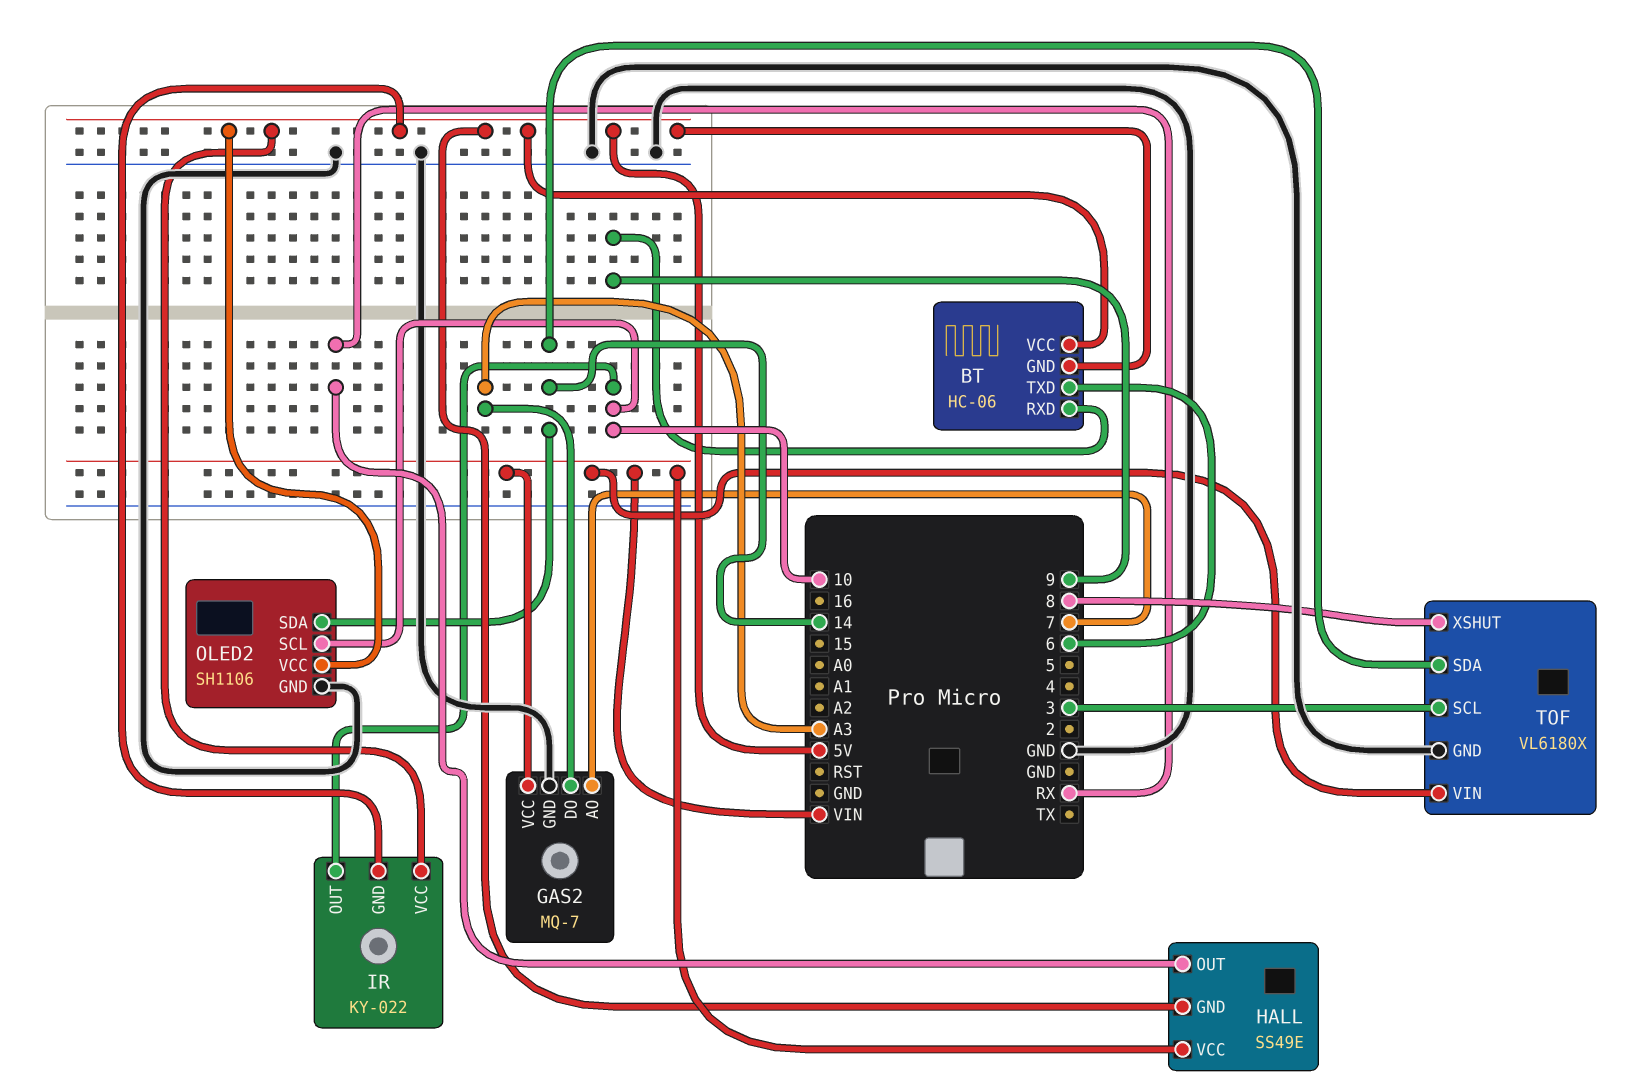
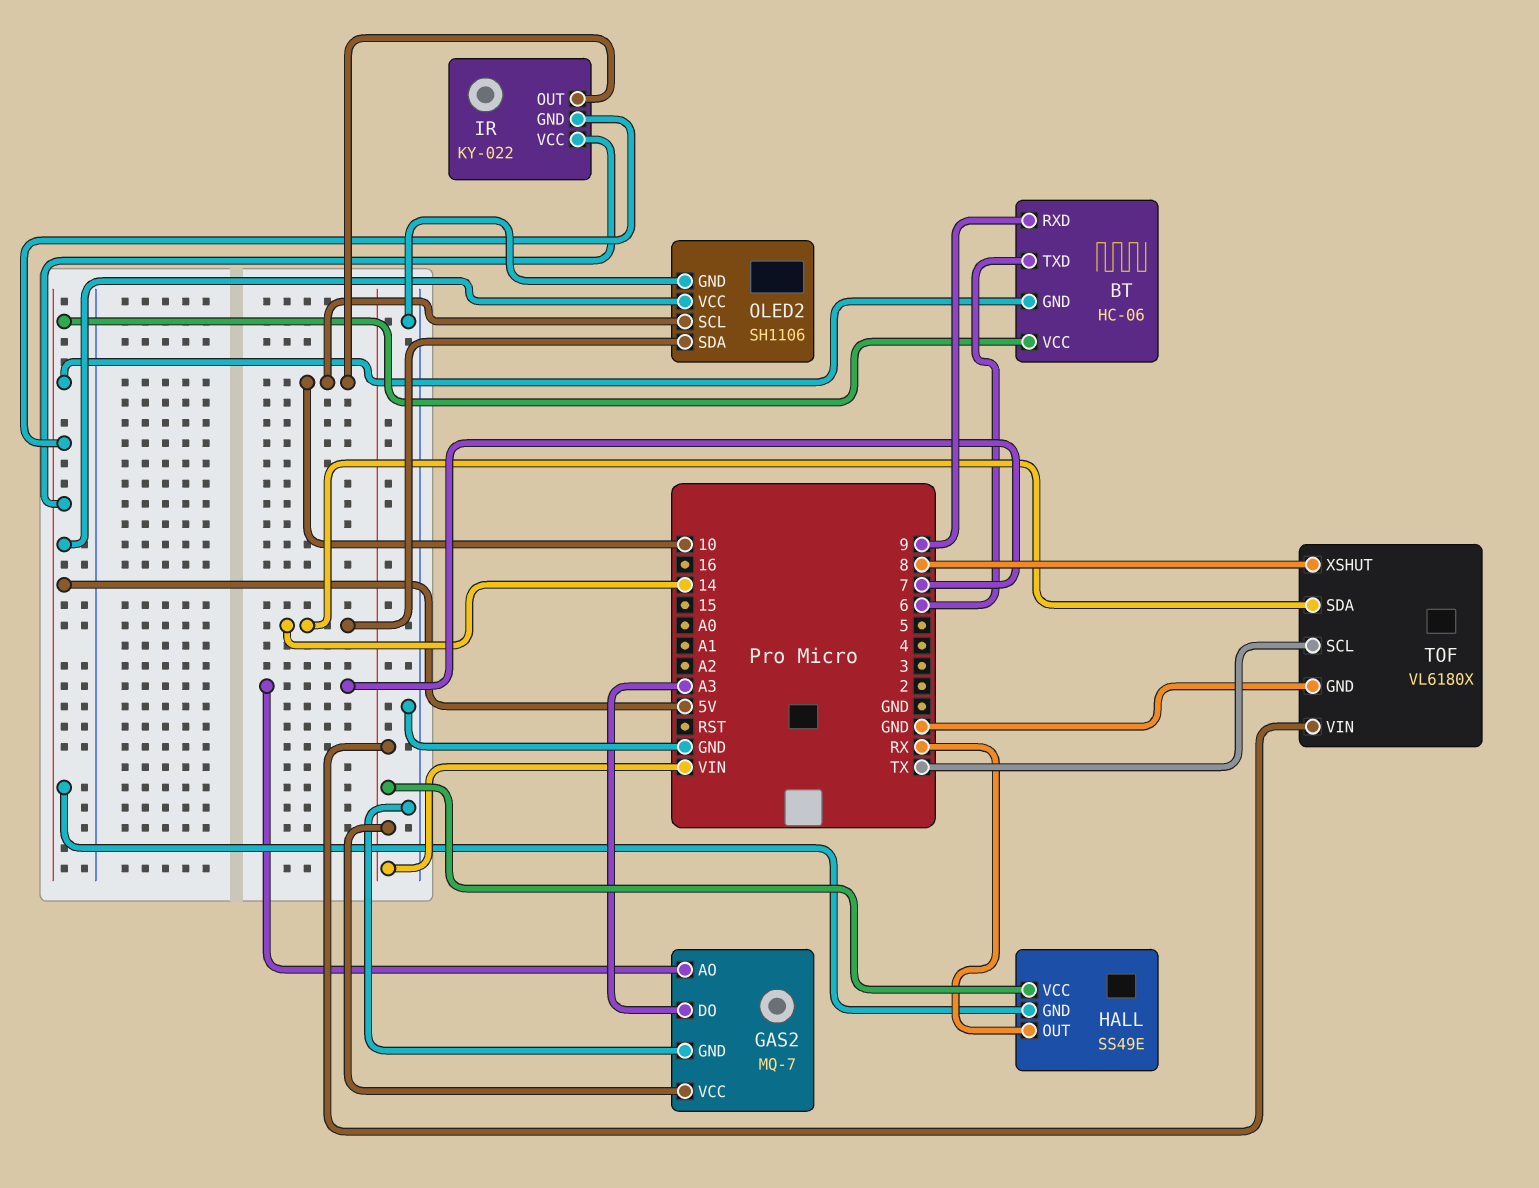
TOF pin SCL: 3 -> TX

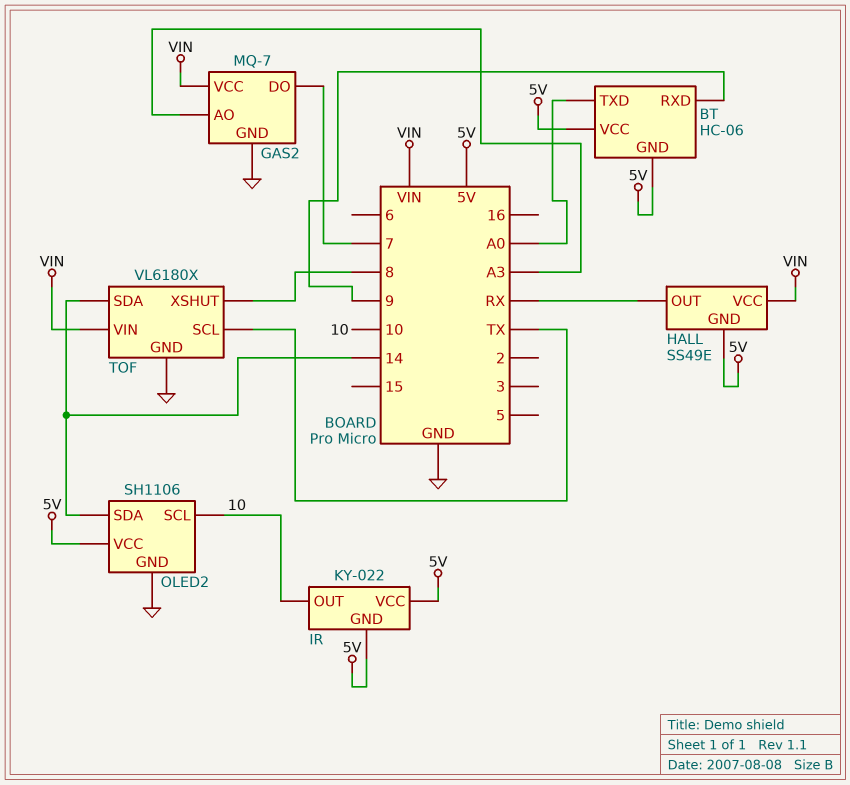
BT pin TXD: 6 -> A0
GAS2 pin AO: 7 -> A3
GAS2 pin DO: A3 -> 7

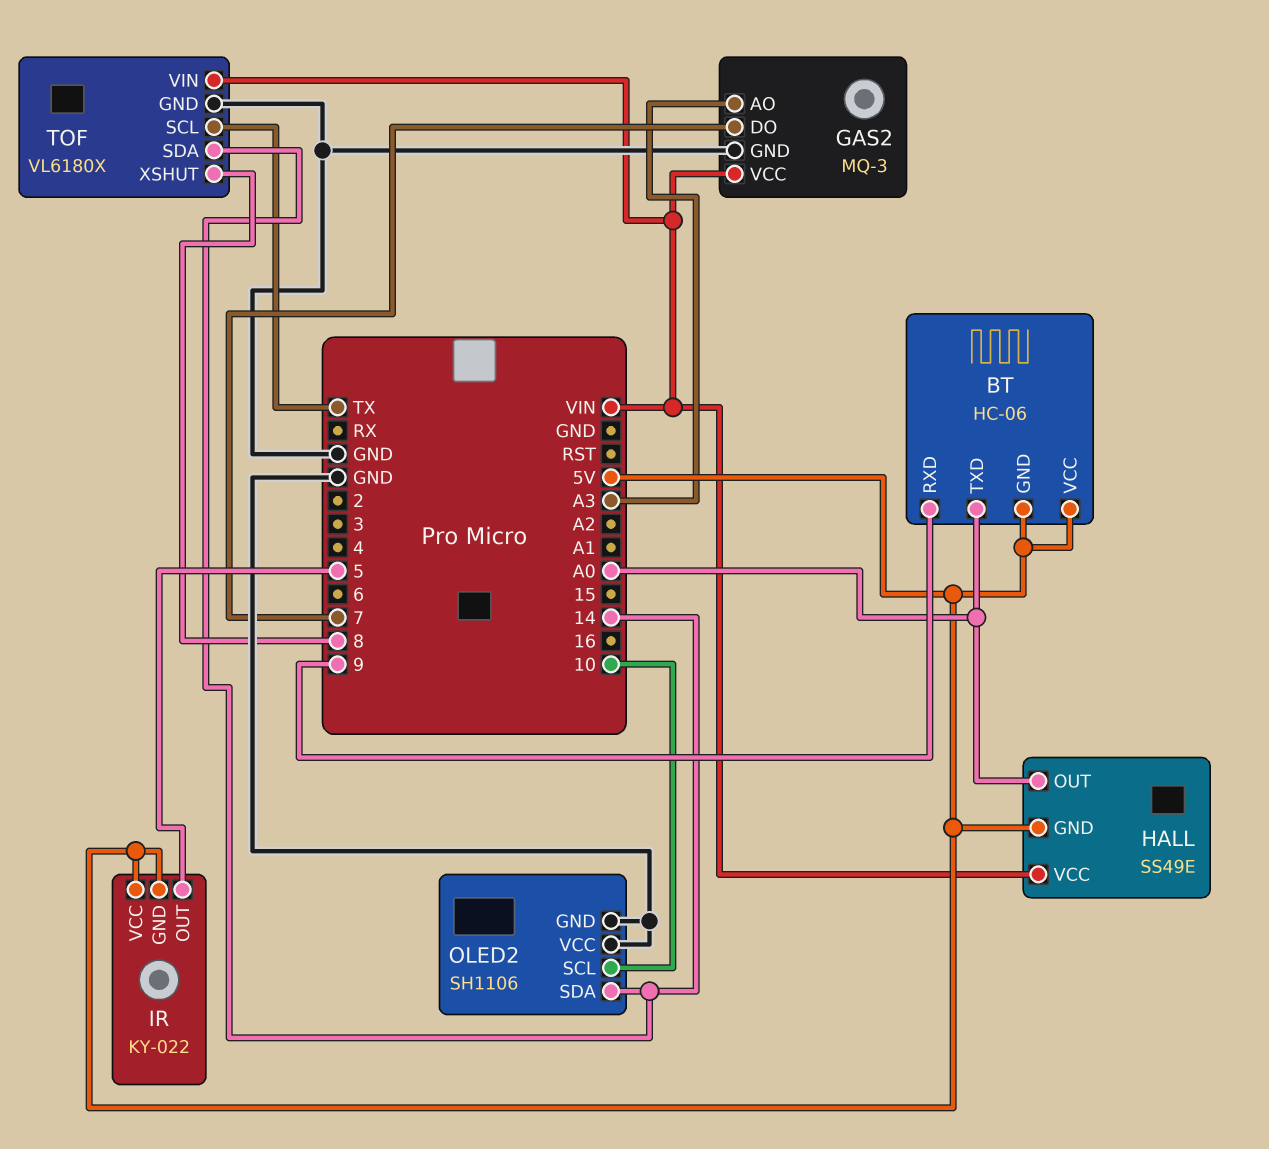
GAS2: MQ-7 -> MQ-3
HALL pin OUT: RX -> A0
IR pin OUT: 10 -> 5
OLED2 pin VCC: 5V -> GND

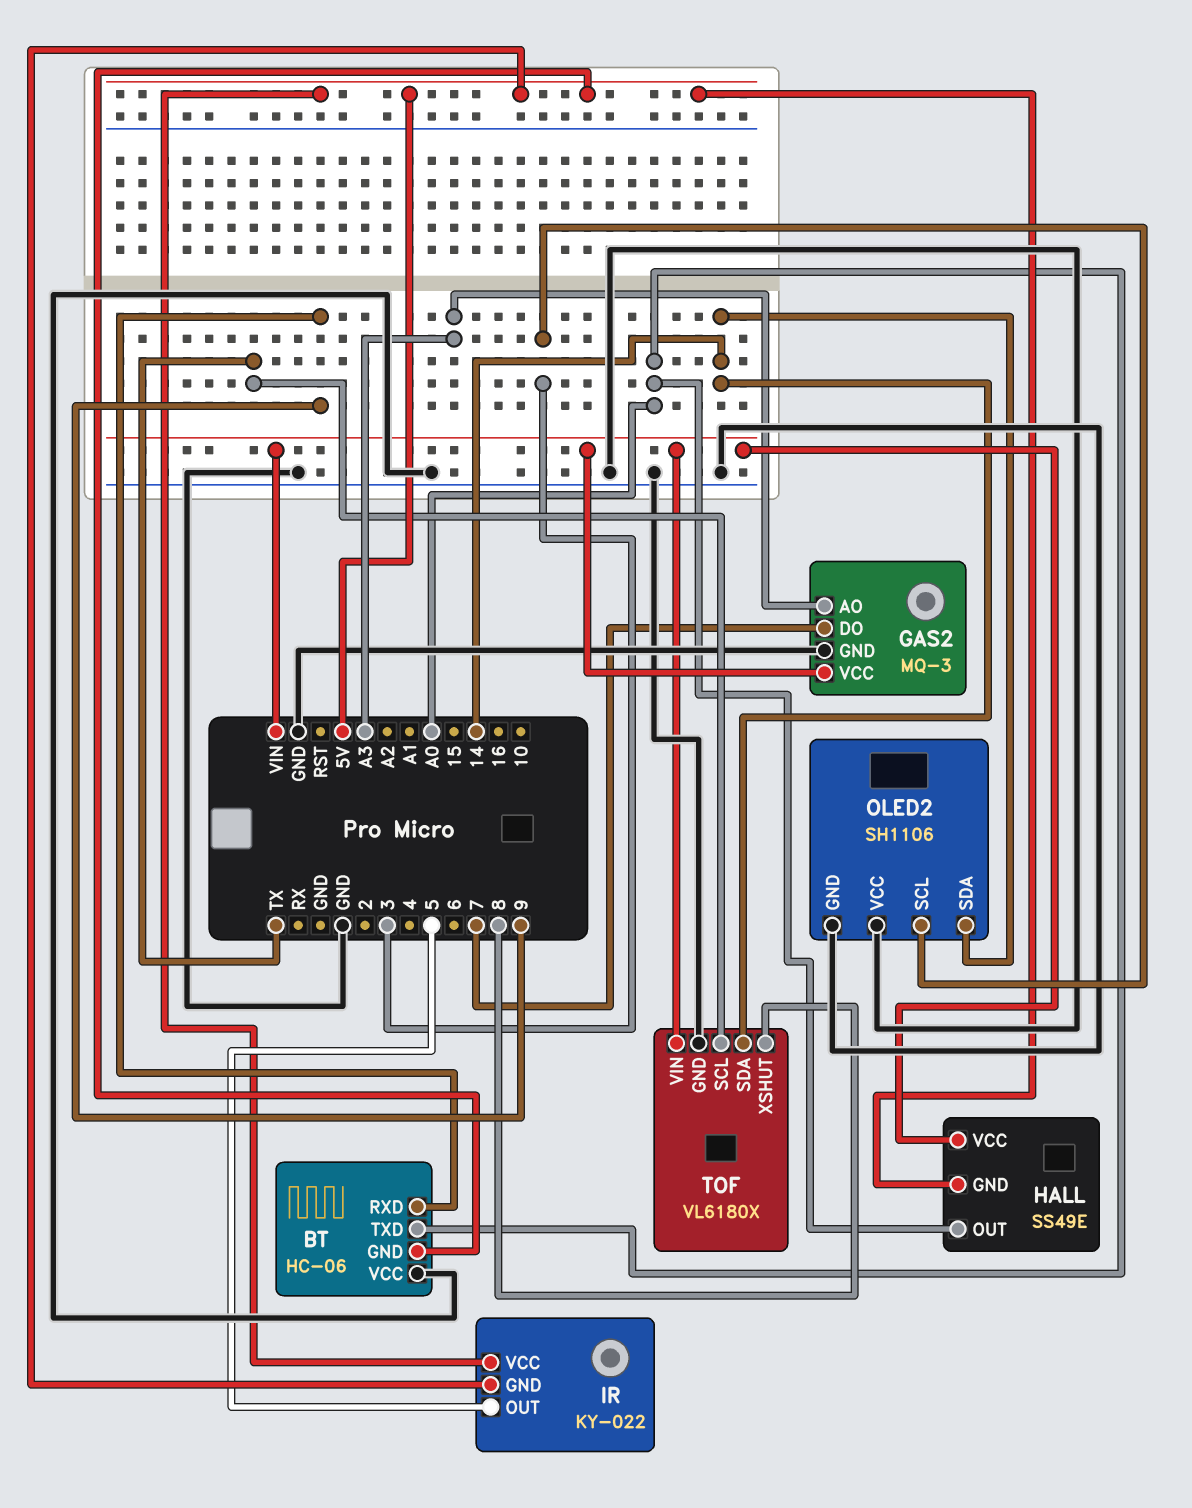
BT pin VCC: 5V -> GND
OLED2 pin SCL: 10 -> 3

